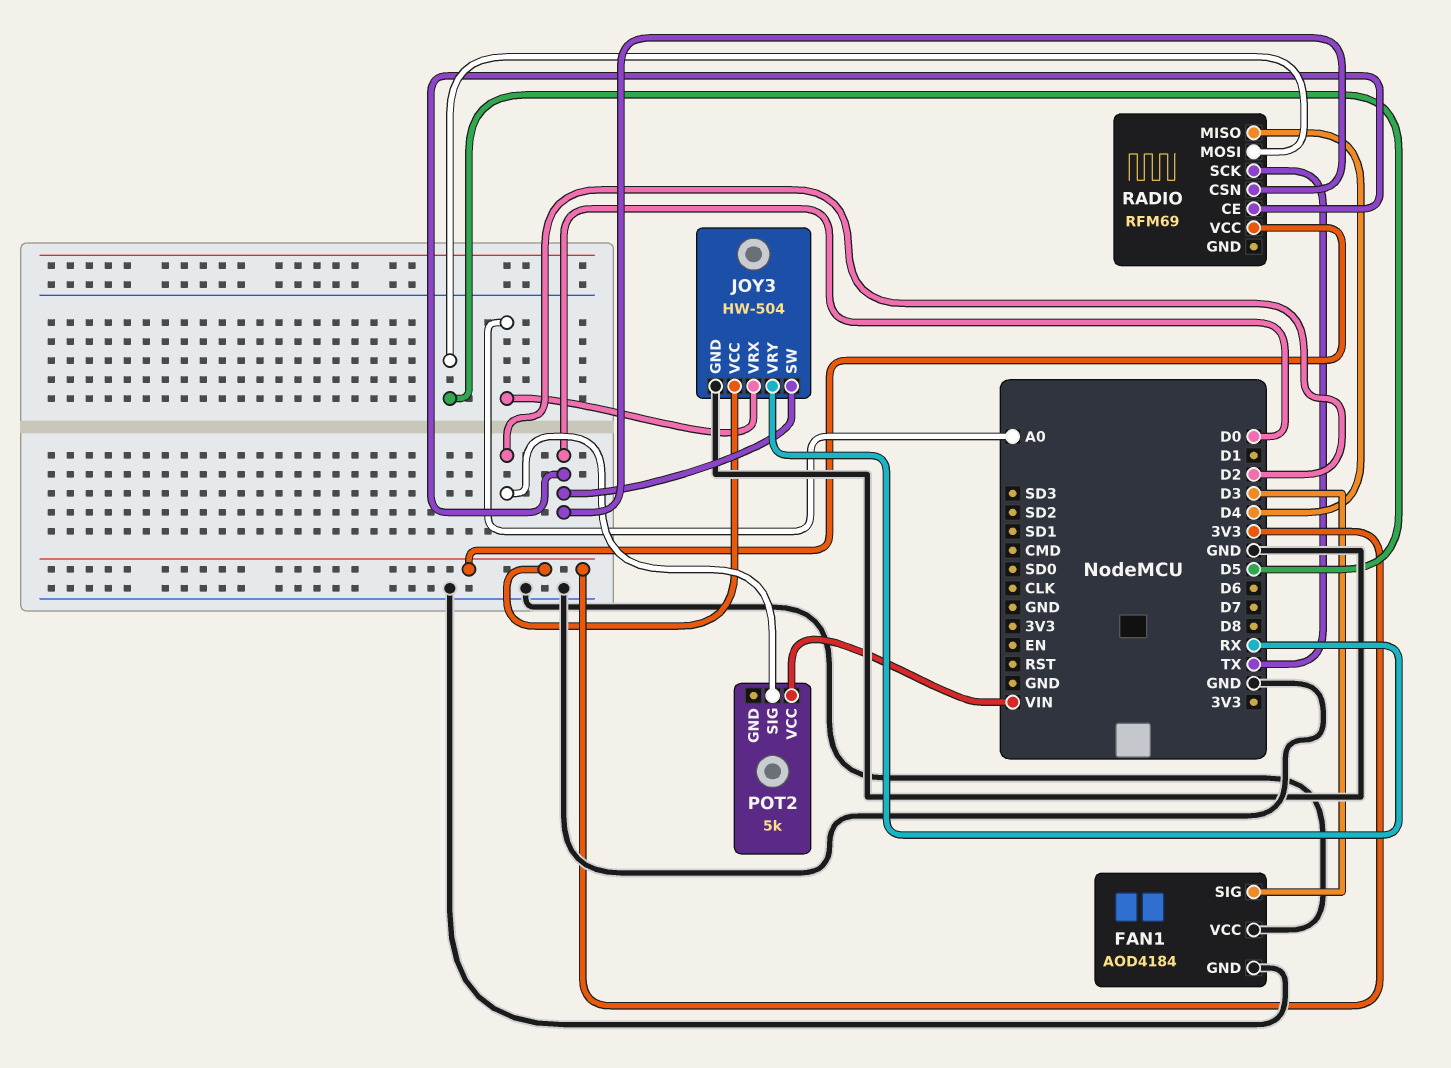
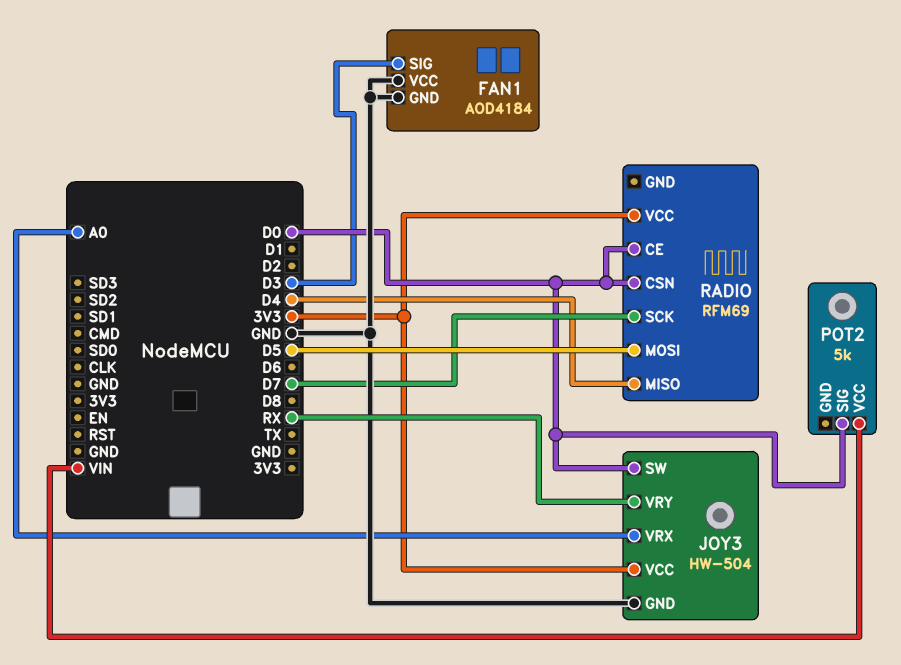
POT2 pin SIG: D2 -> D0
RADIO pin SCK: TX -> D7

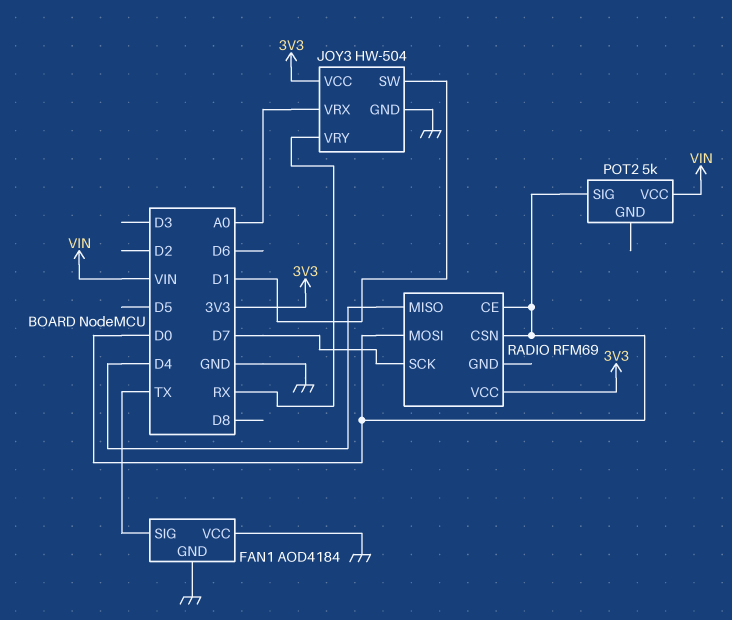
FAN1 pin SIG: D3 -> TX
JOY3 pin SW: D0 -> D1
RADIO pin MOSI: D5 -> D0

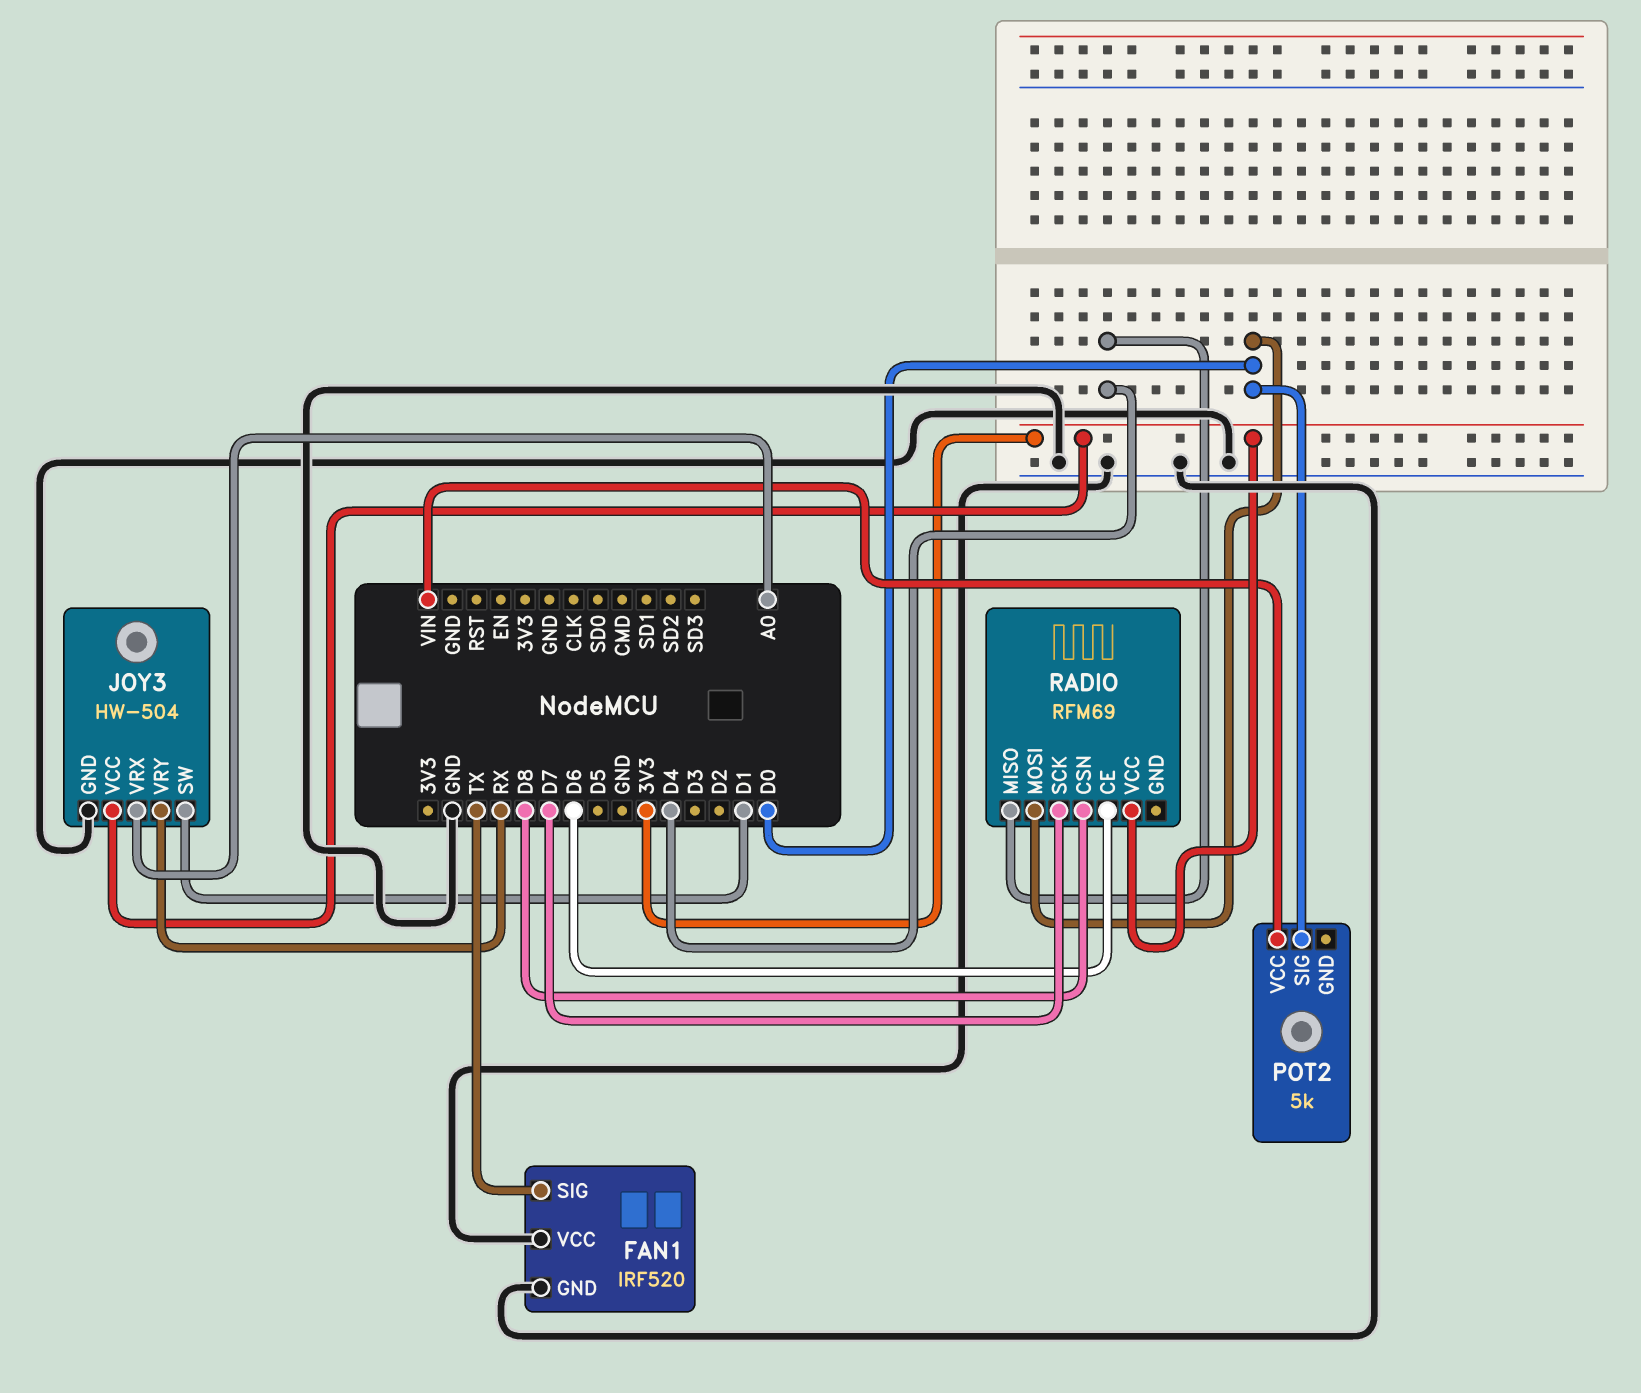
FAN1: AOD4184 -> IRF520
RADIO pin CE: D0 -> D6
RADIO pin CSN: D0 -> D8

